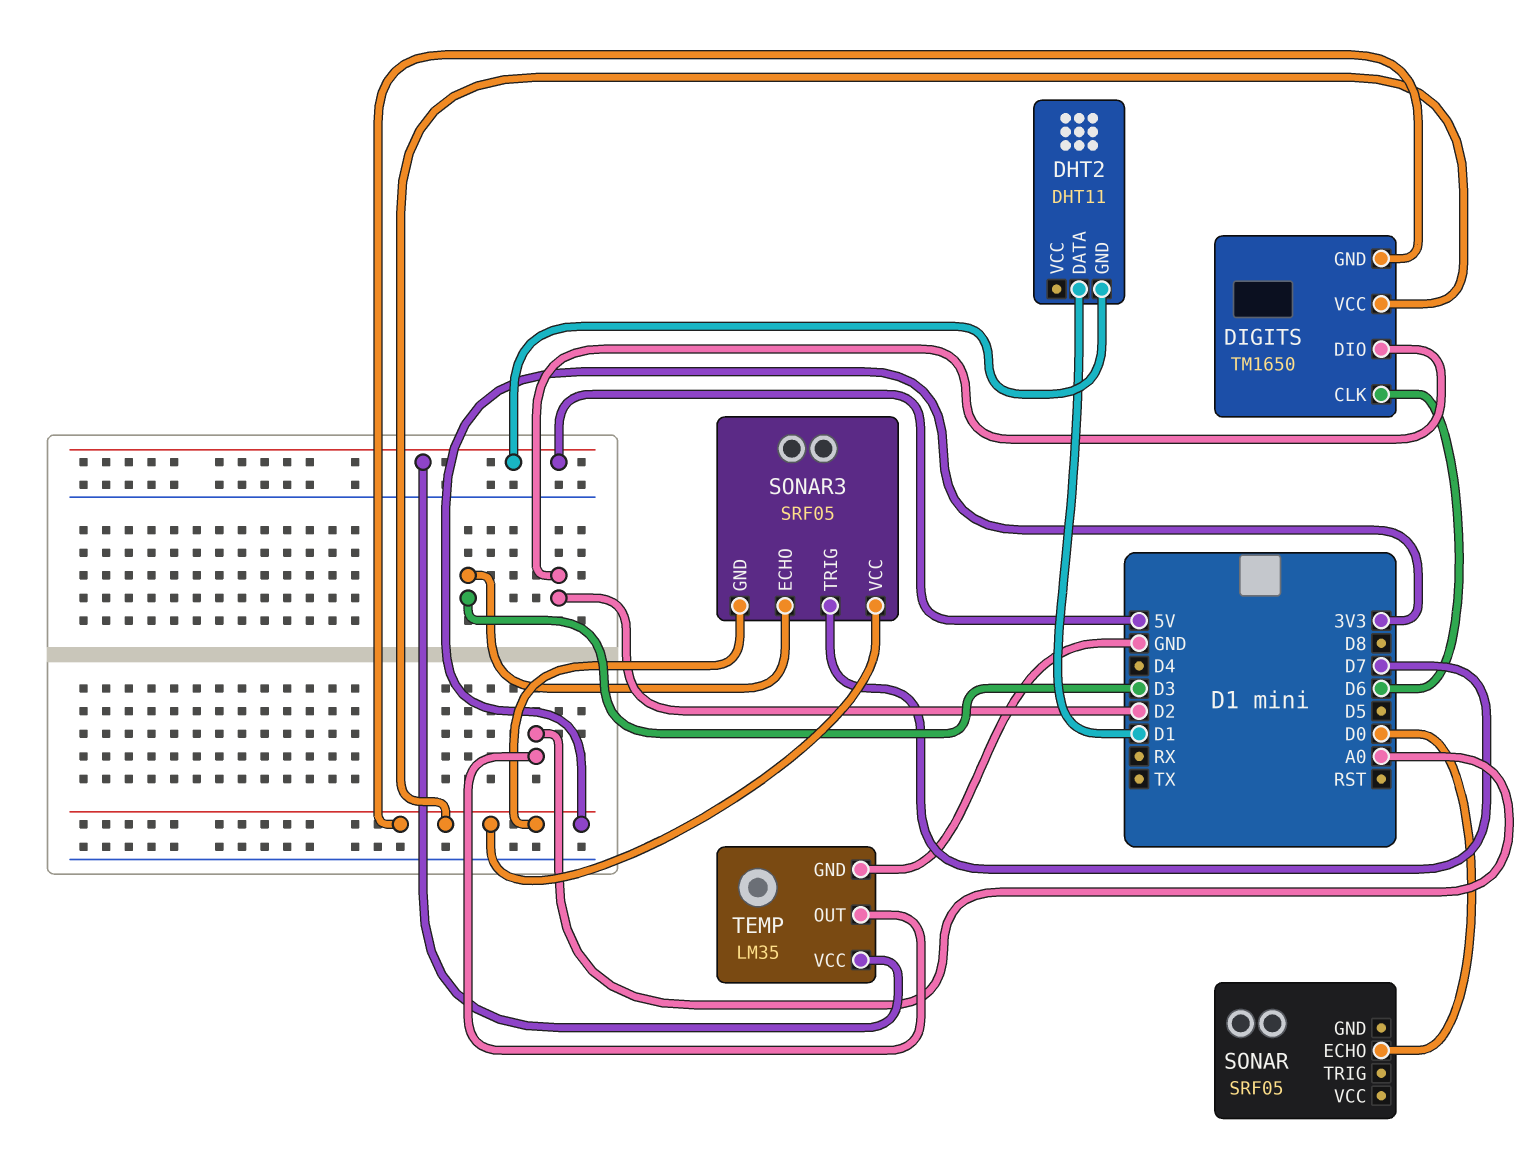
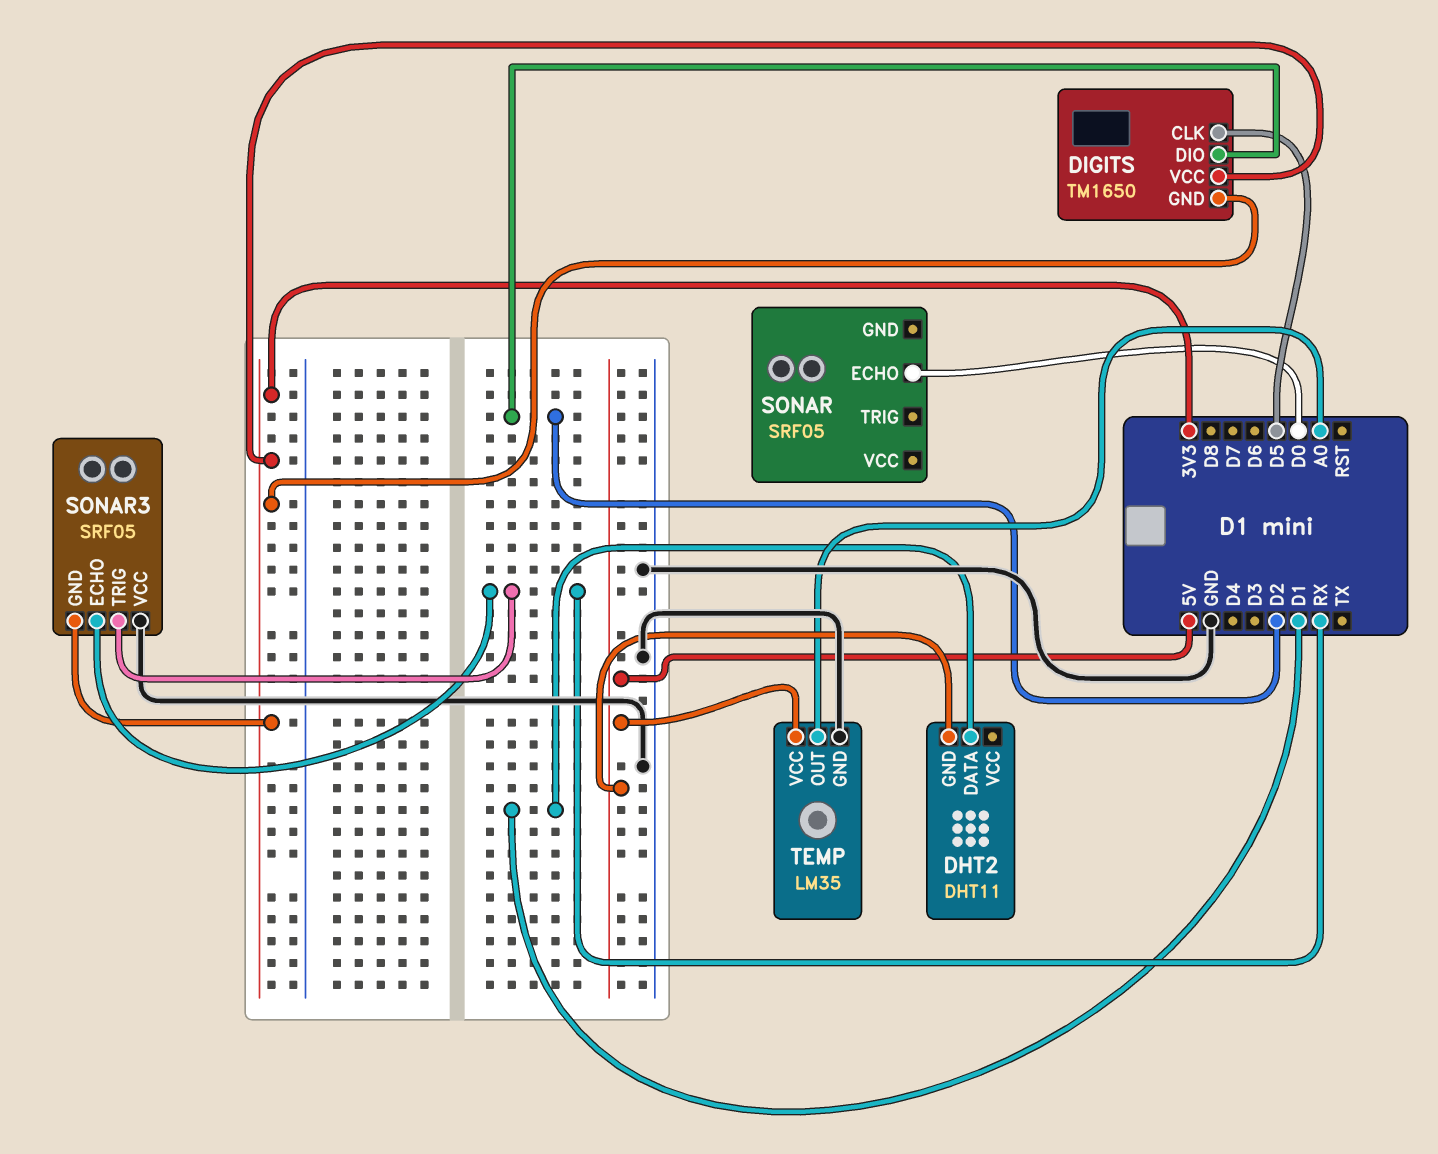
DIGITS pin CLK: D6 -> D5
SONAR3 pin ECHO: D3 -> RX
SONAR3 pin TRIG: D7 -> RX
SONAR3 pin VCC: 3V3 -> GND

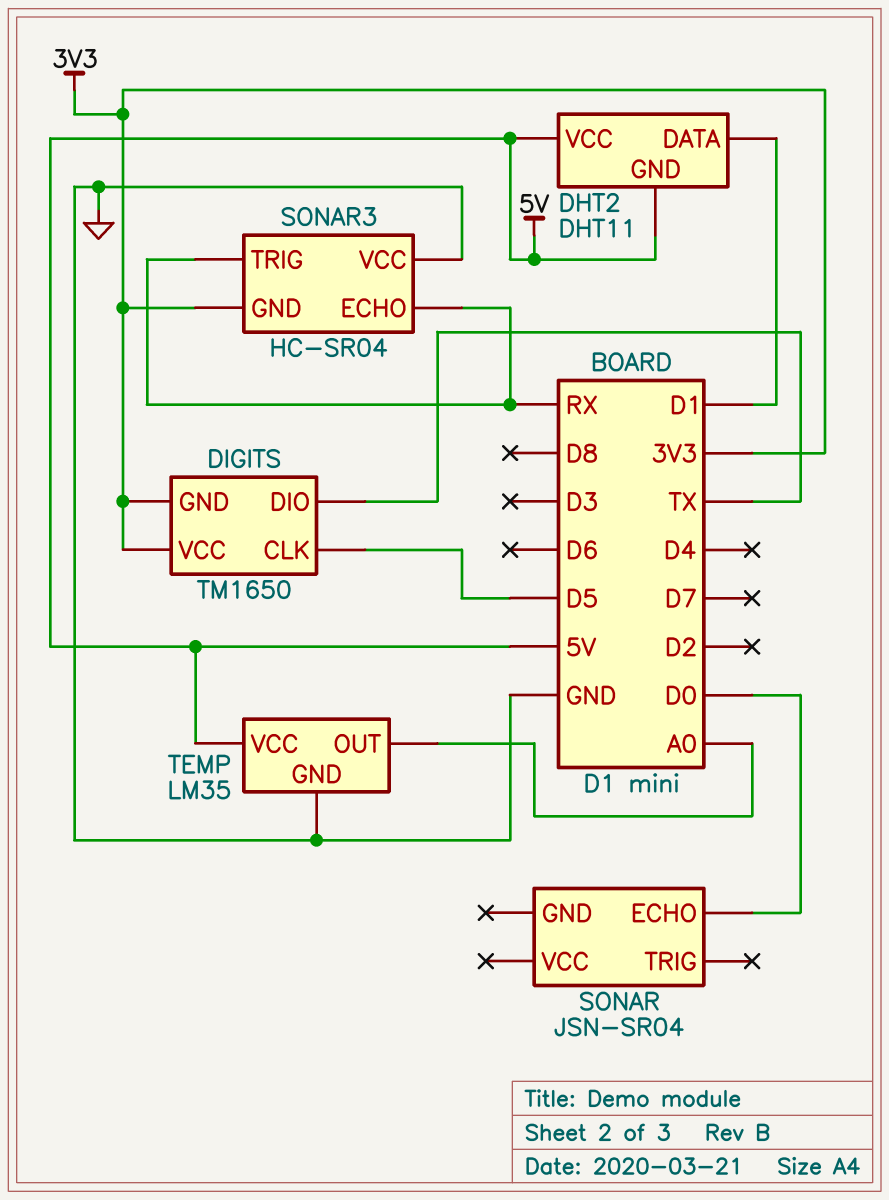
DHT2 pin VCC: none -> 5V
DIGITS pin DIO: D2 -> TX
SONAR: SRF05 -> JSN-SR04
SONAR3: SRF05 -> HC-SR04

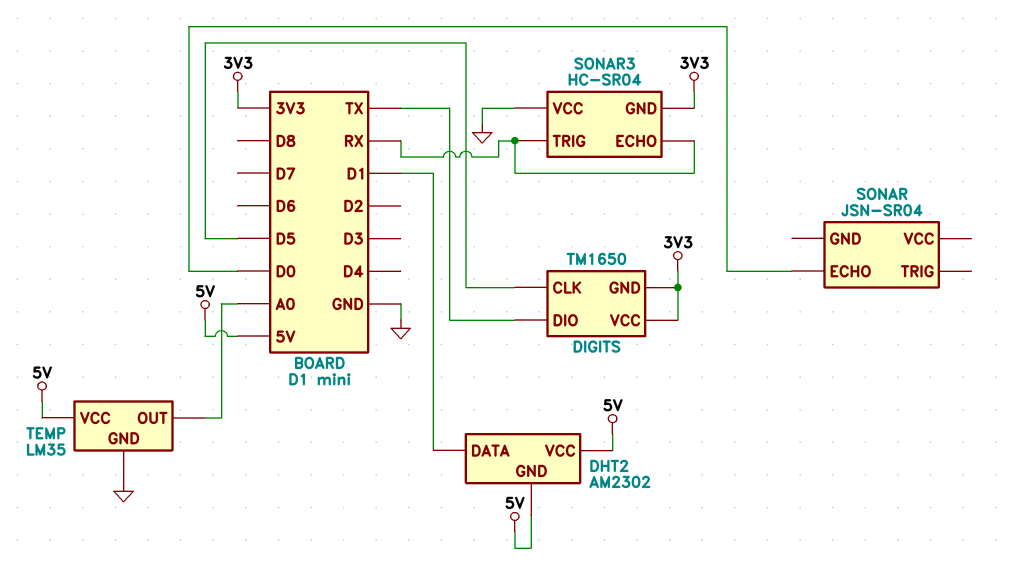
DHT2: DHT11 -> AM2302

